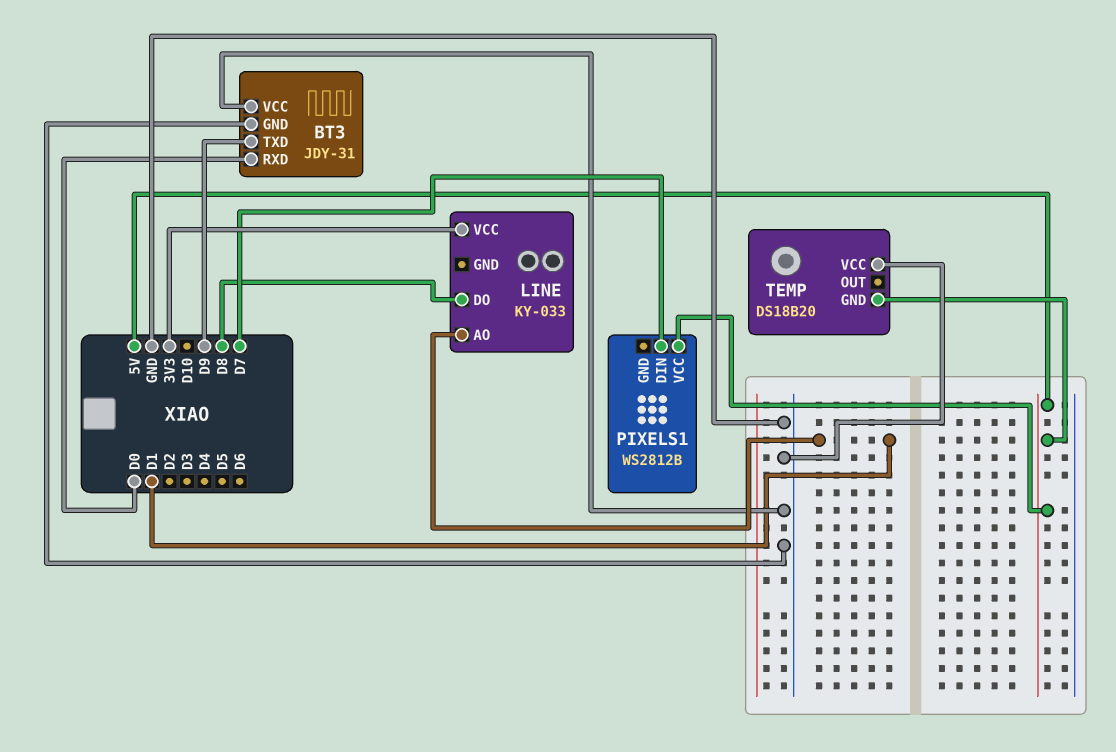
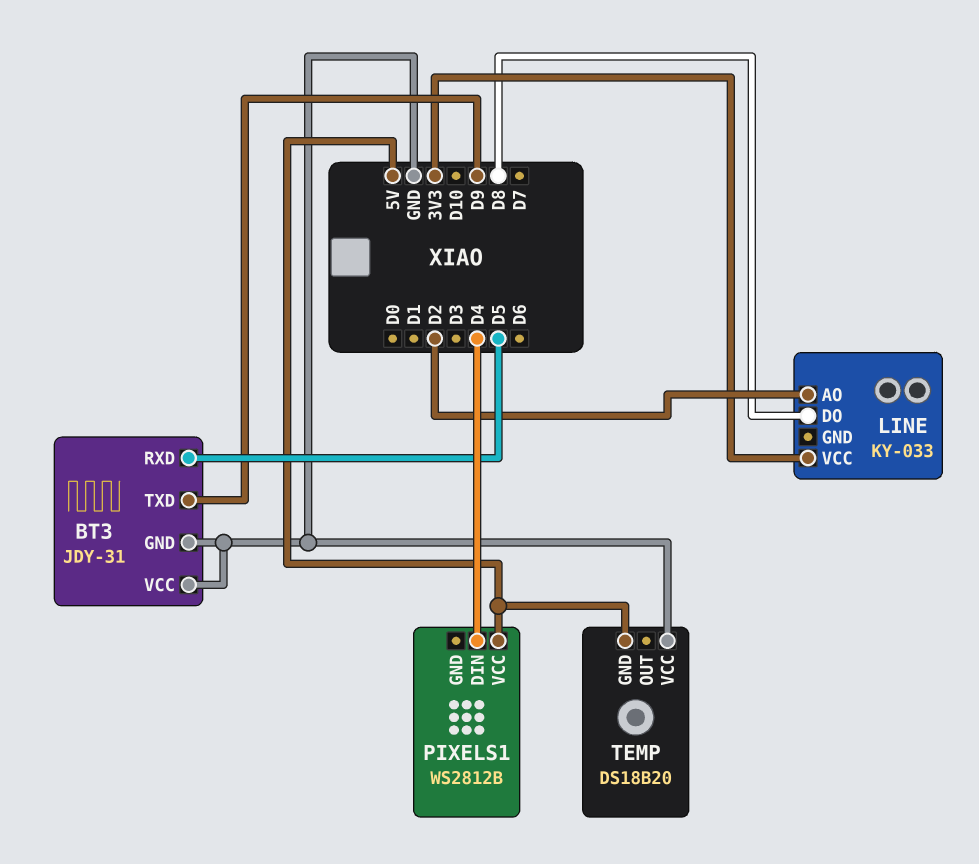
BT3 pin RXD: D0 -> D5
LINE pin AO: D1 -> D2
PIXELS1 pin DIN: D7 -> D4

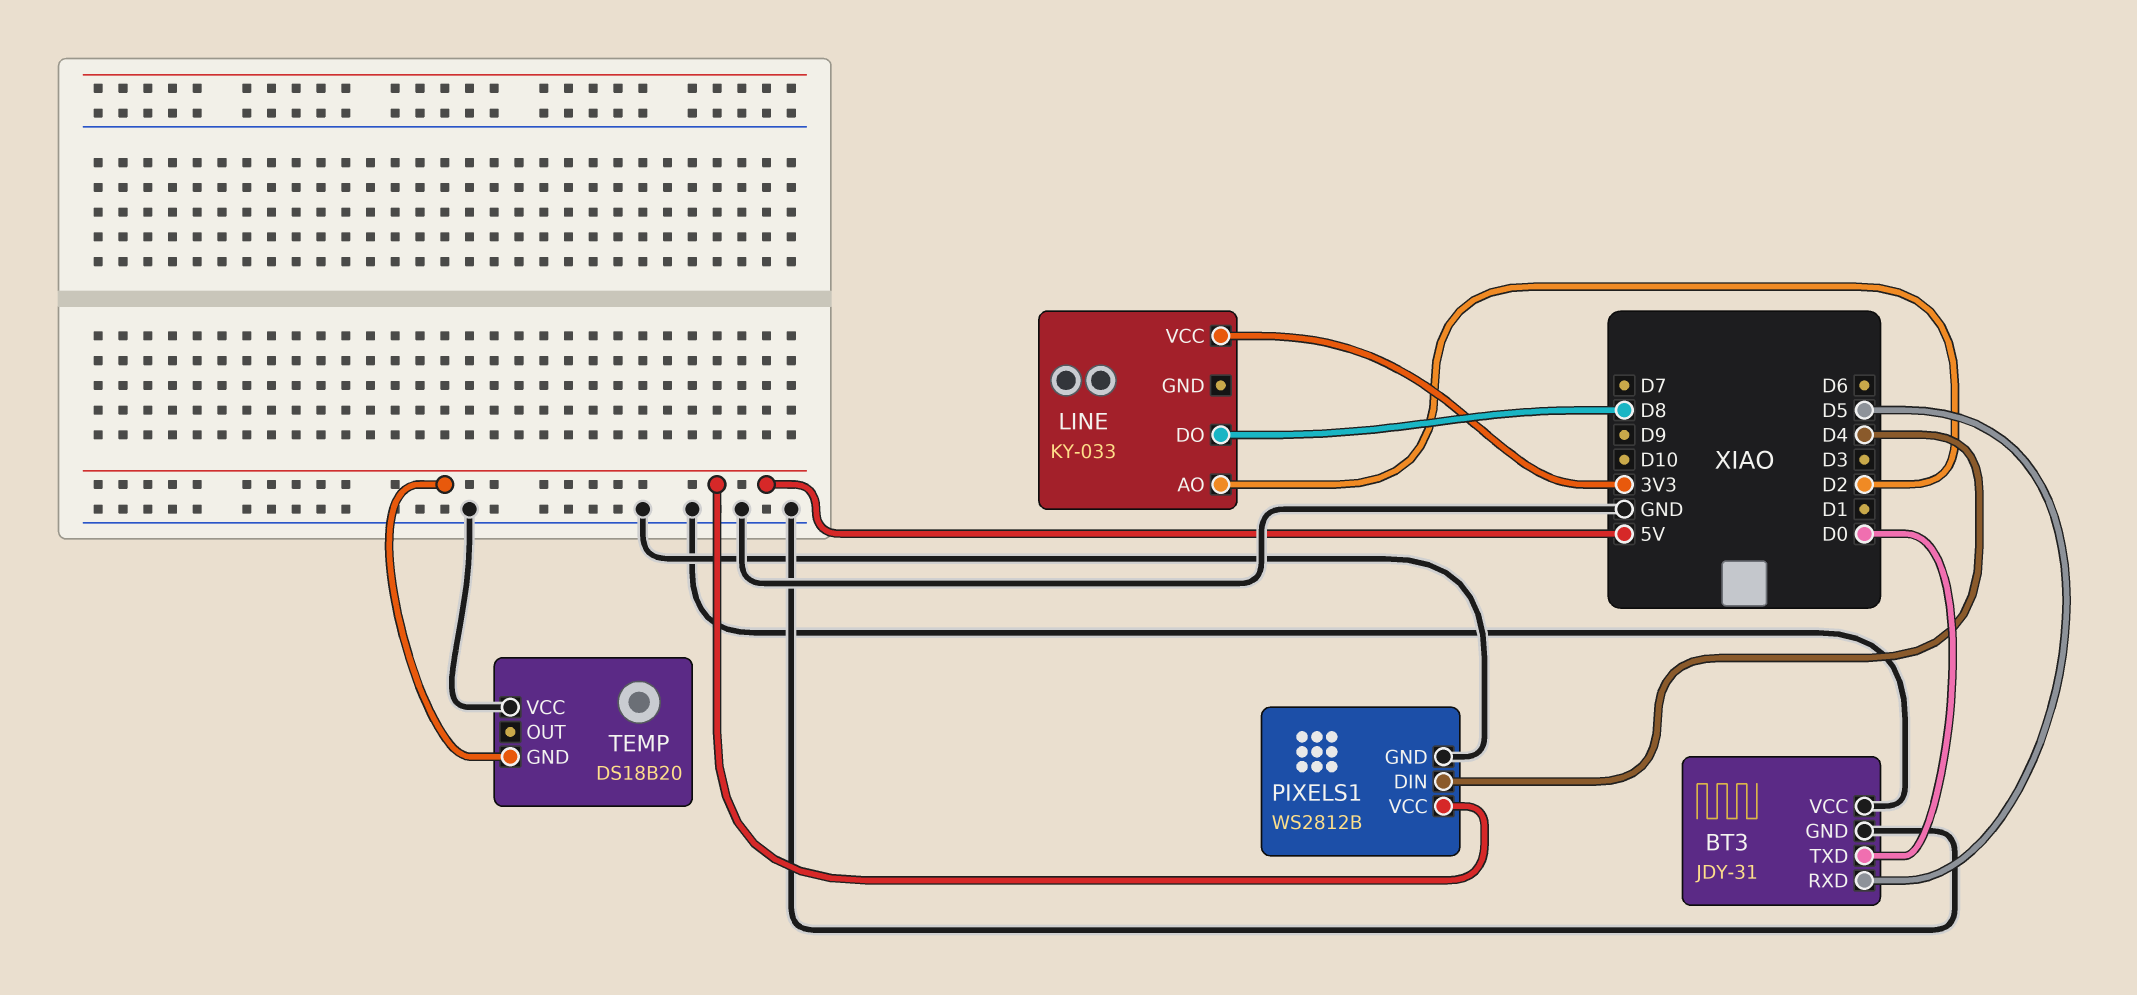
BT3 pin TXD: D9 -> D0
PIXELS1 pin GND: none -> GND

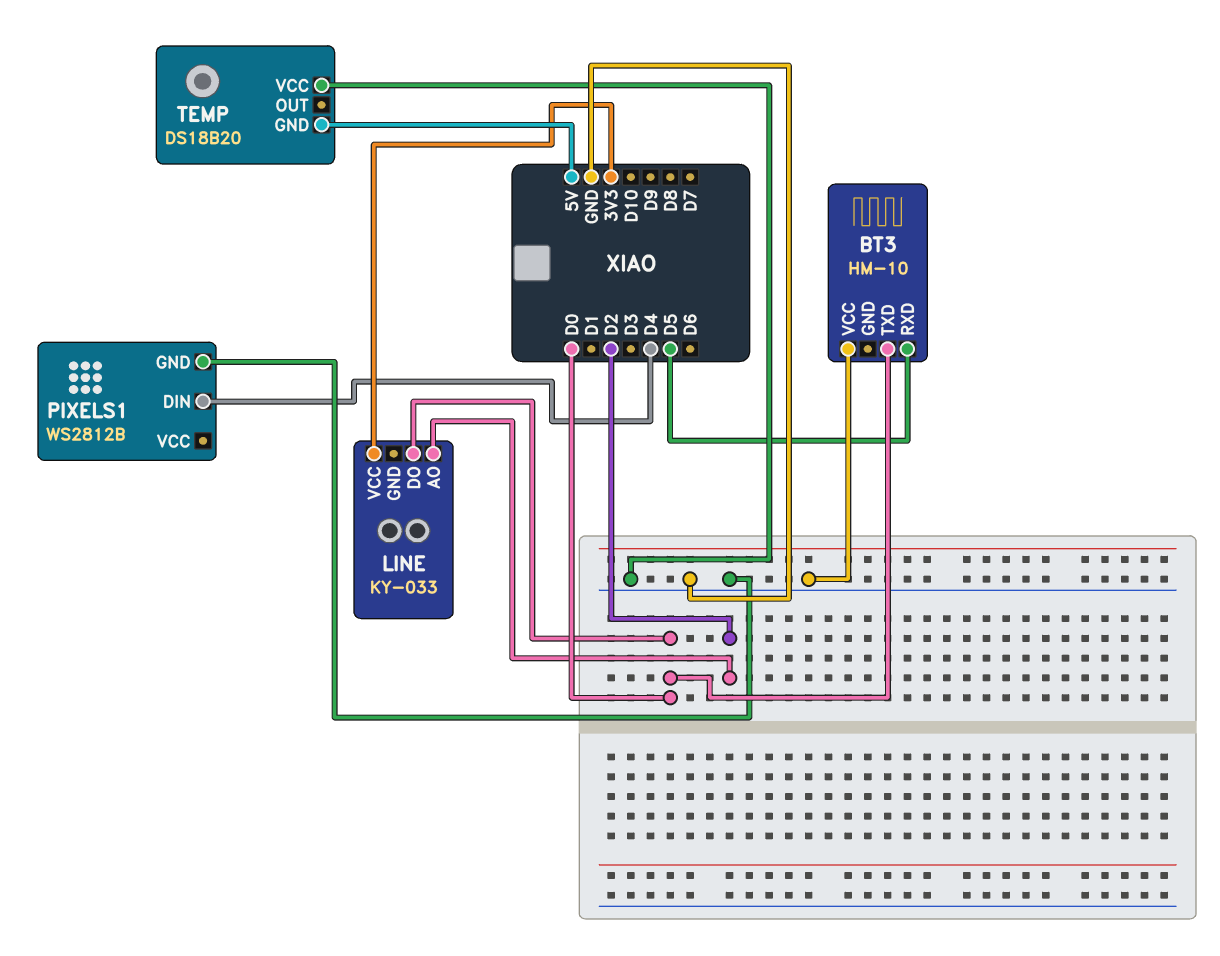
BT3: JDY-31 -> HM-10
BT3 pin GND: GND -> none
LINE pin DO: D8 -> D0
PIXELS1 pin VCC: 5V -> none

